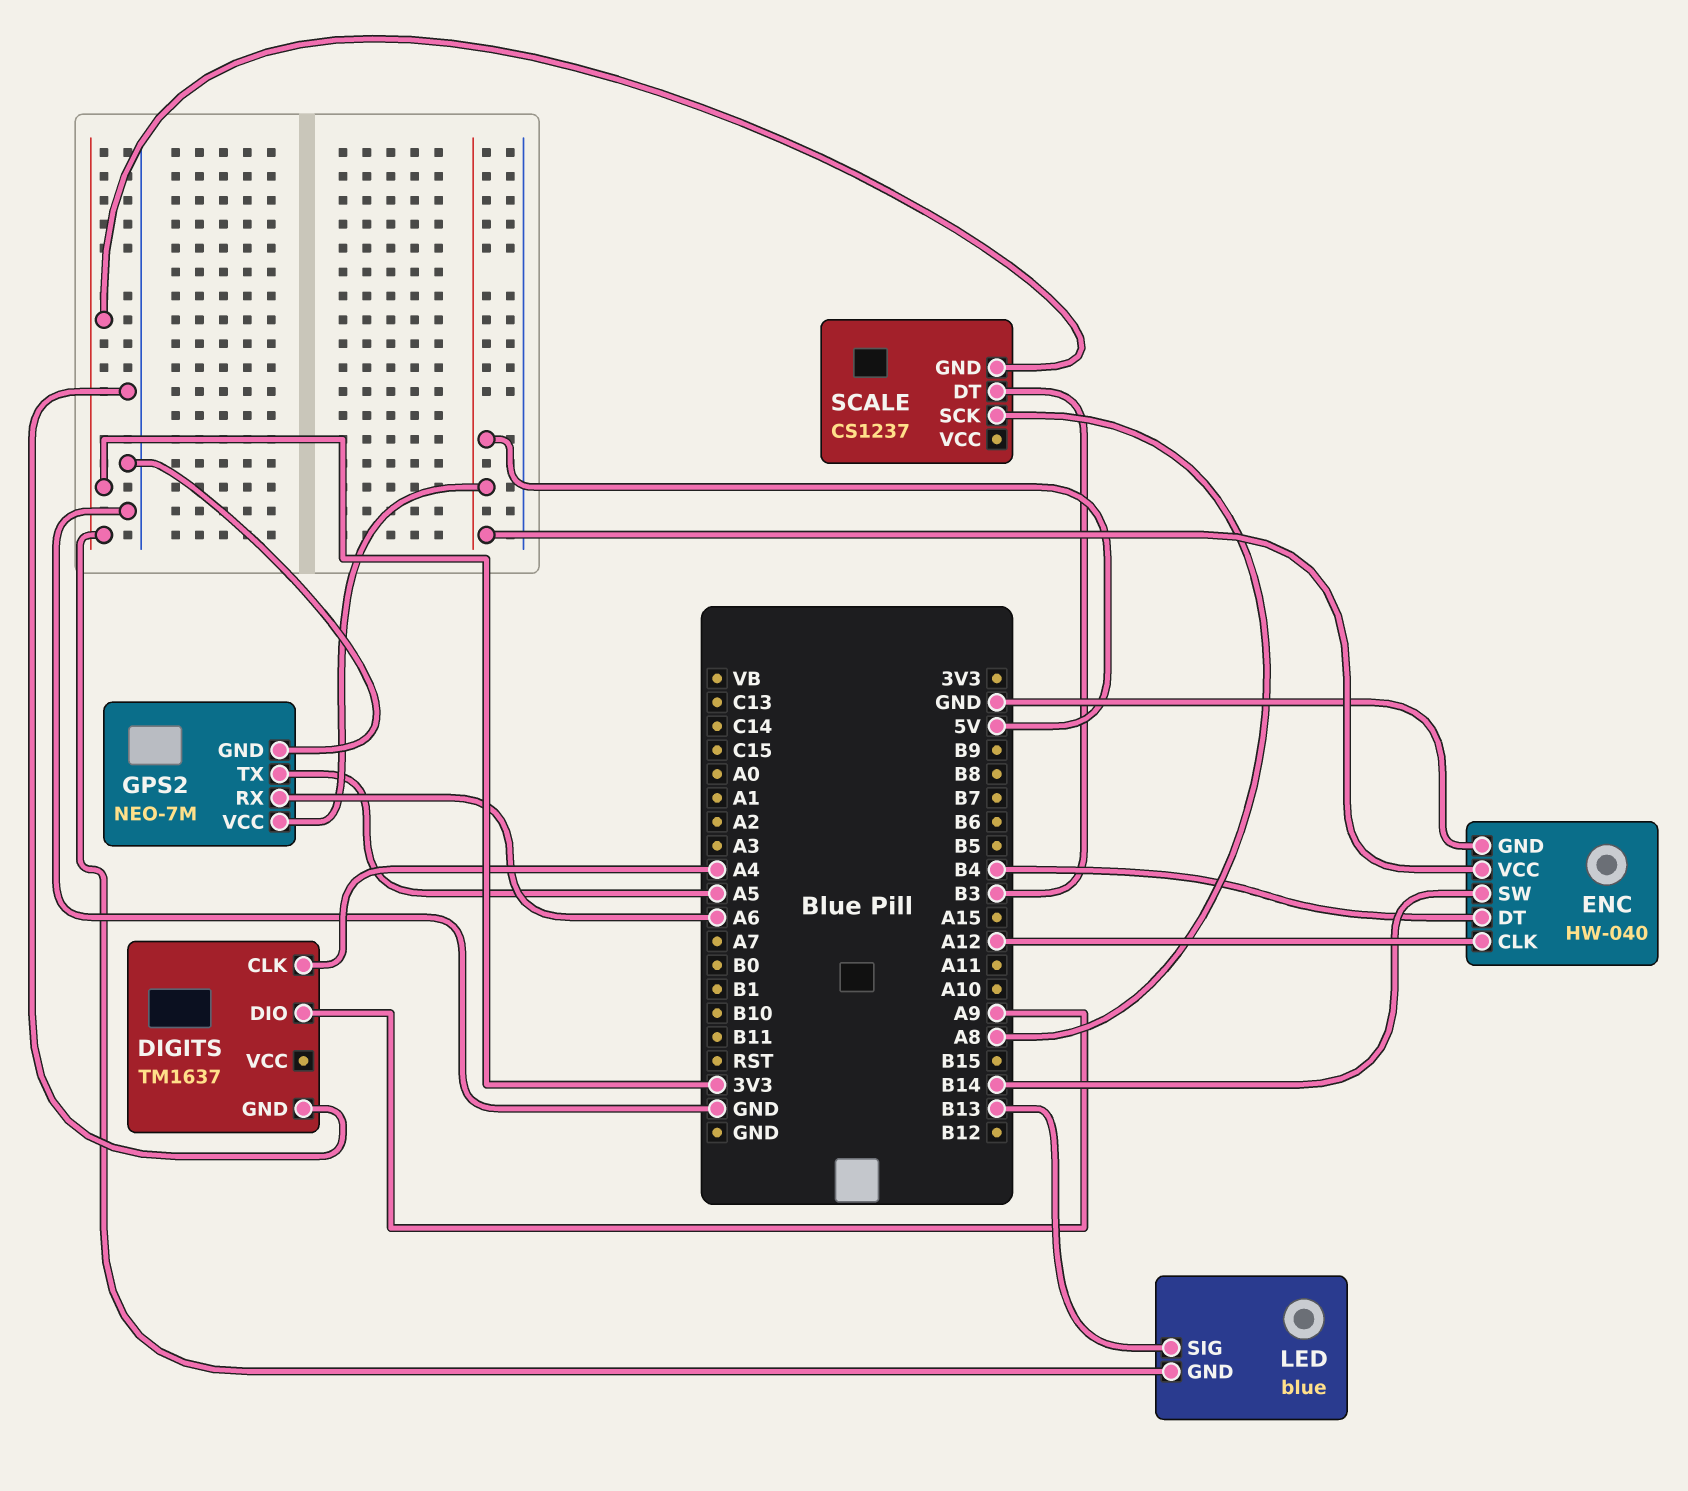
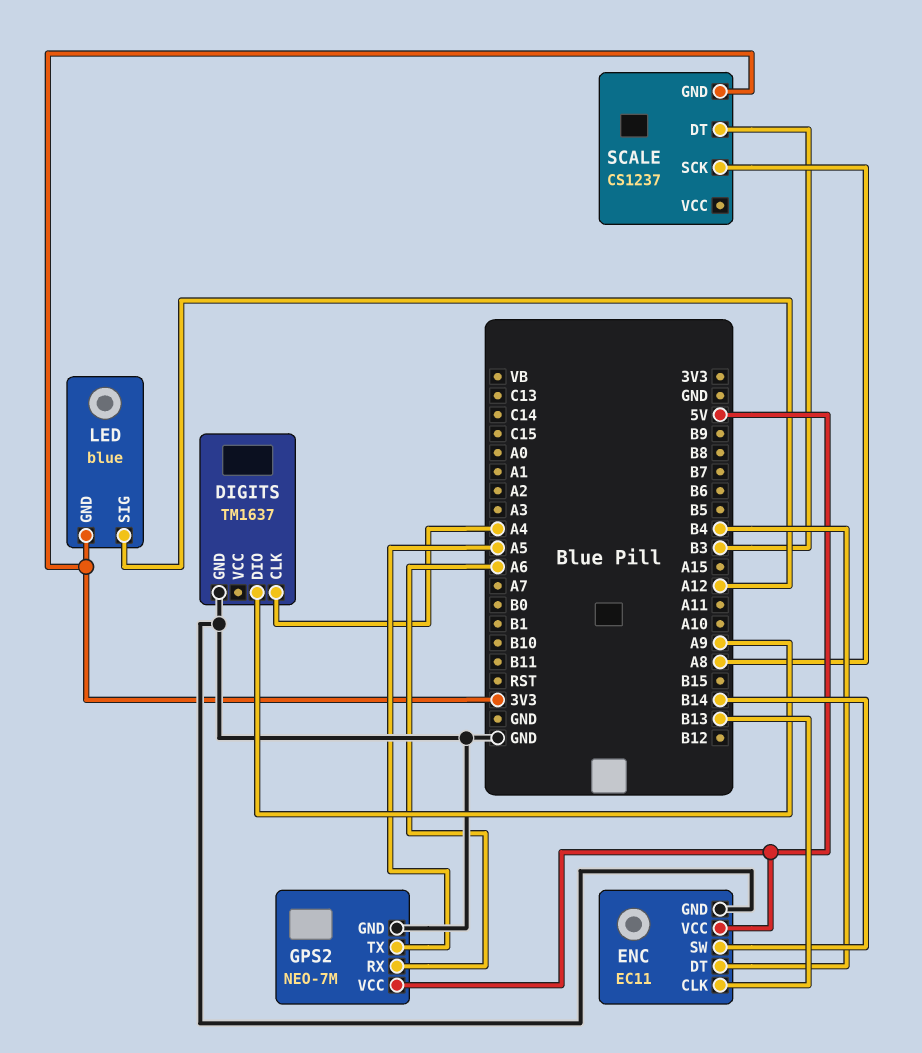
ENC: HW-040 -> EC11
ENC pin CLK: A12 -> B13
LED pin SIG: B13 -> A12

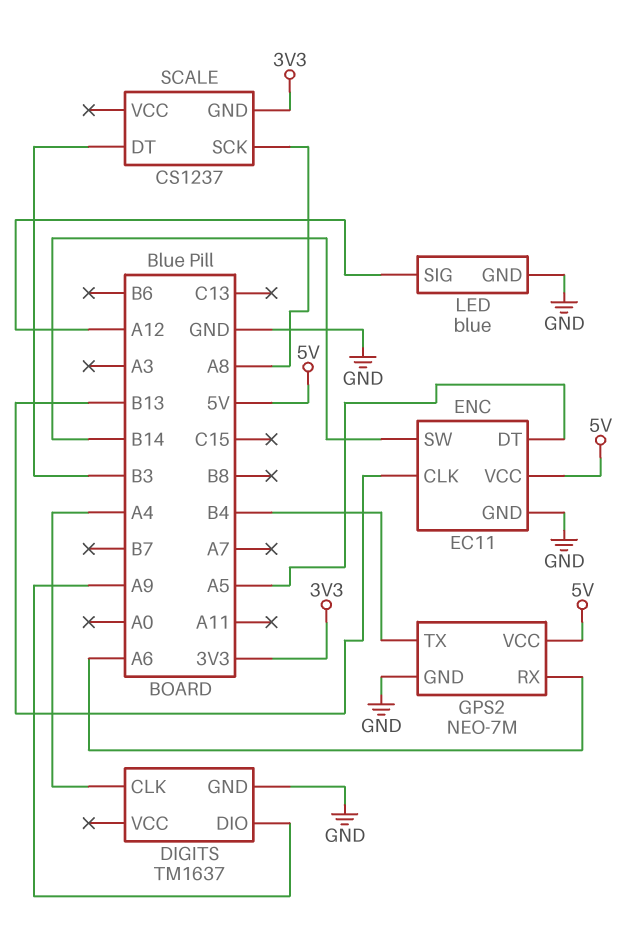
ENC pin DT: B4 -> A5
GPS2 pin TX: A5 -> B4
LED pin GND: 3V3 -> GND

